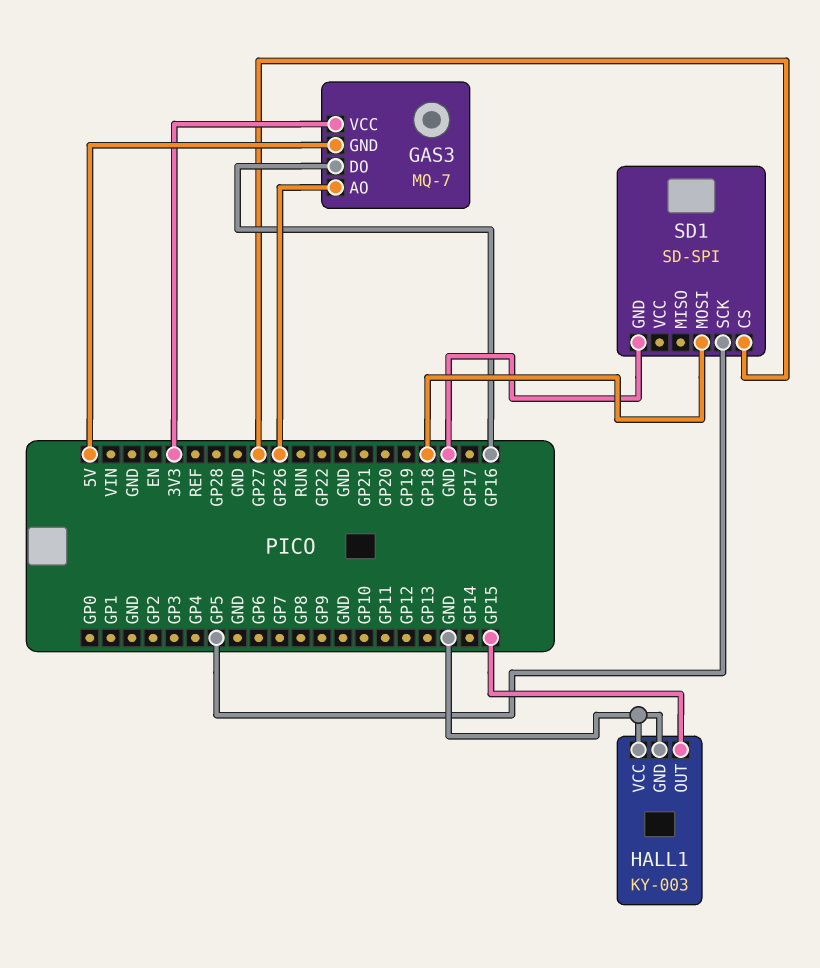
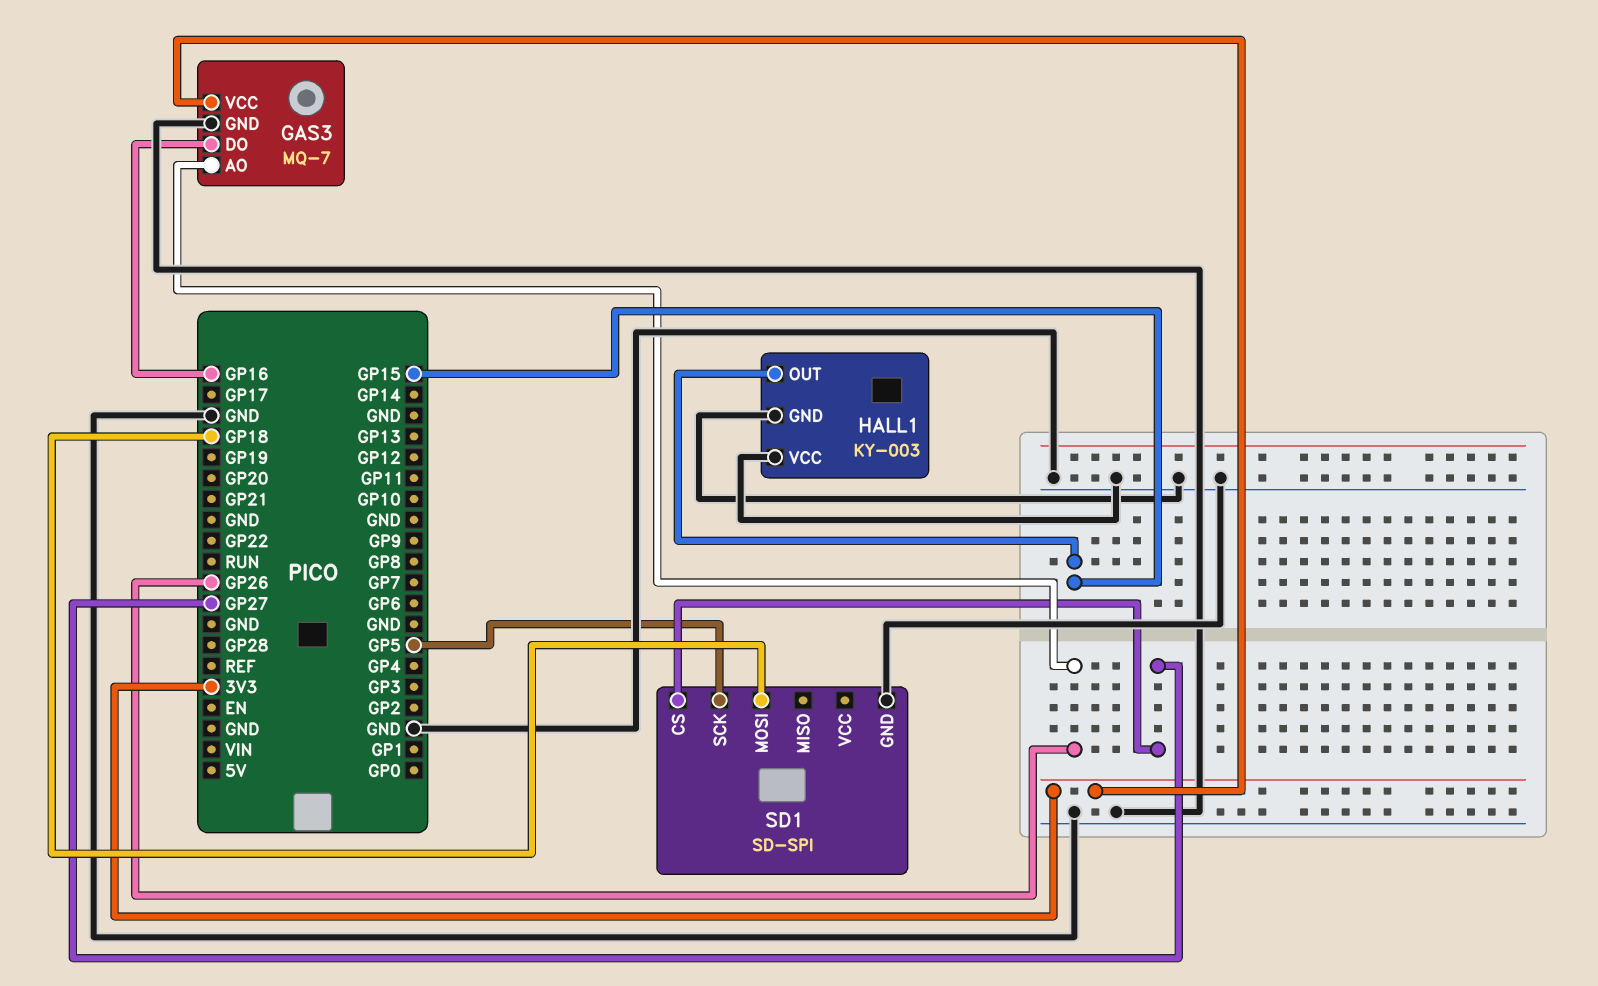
GAS3 pin GND: 5V -> GND

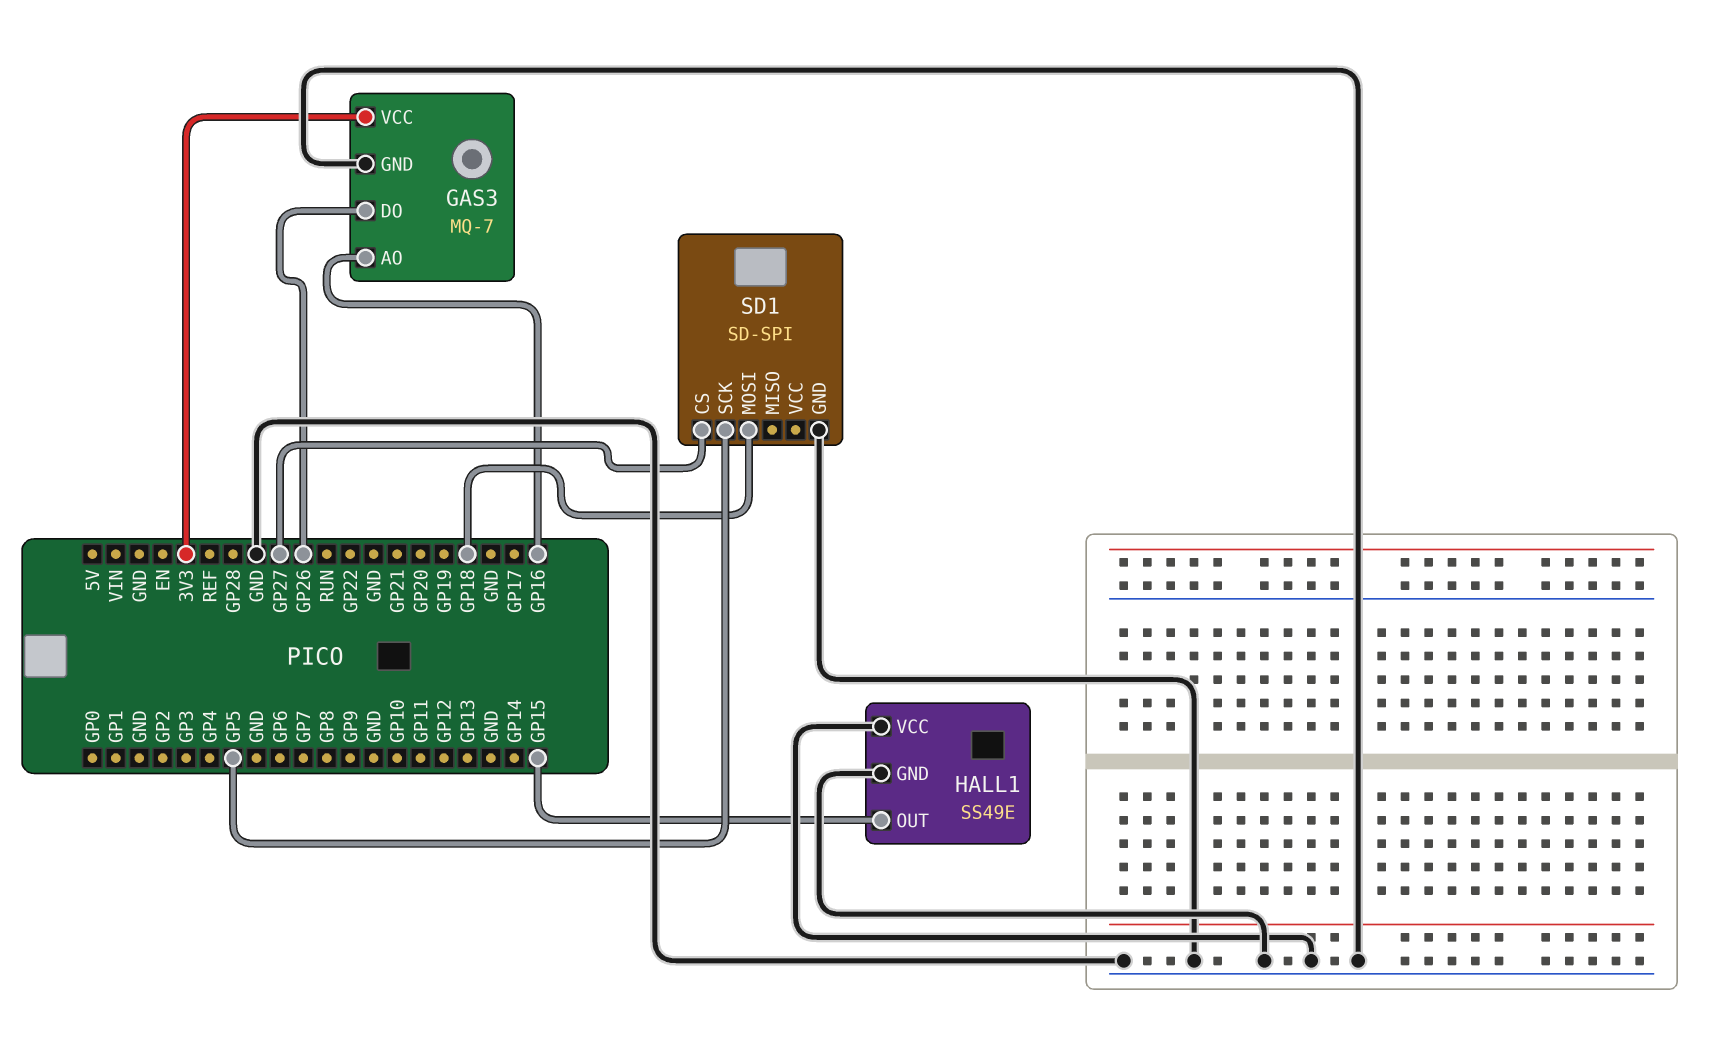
GAS3 pin AO: GP26 -> GP16
GAS3 pin DO: GP16 -> GP26
HALL1: KY-003 -> SS49E

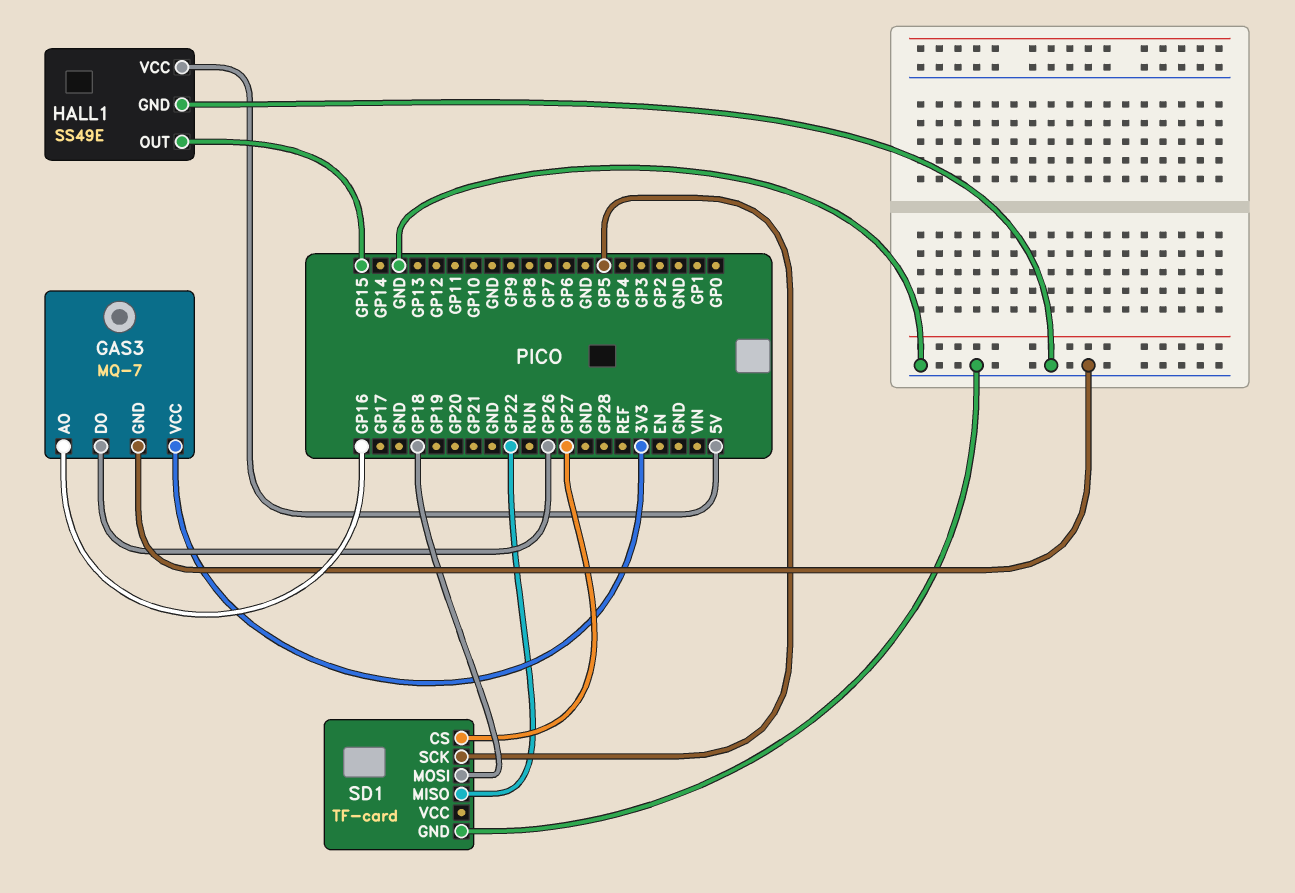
HALL1 pin VCC: GND -> 5V
SD1: SD-SPI -> TF-card
SD1 pin MISO: none -> GP22

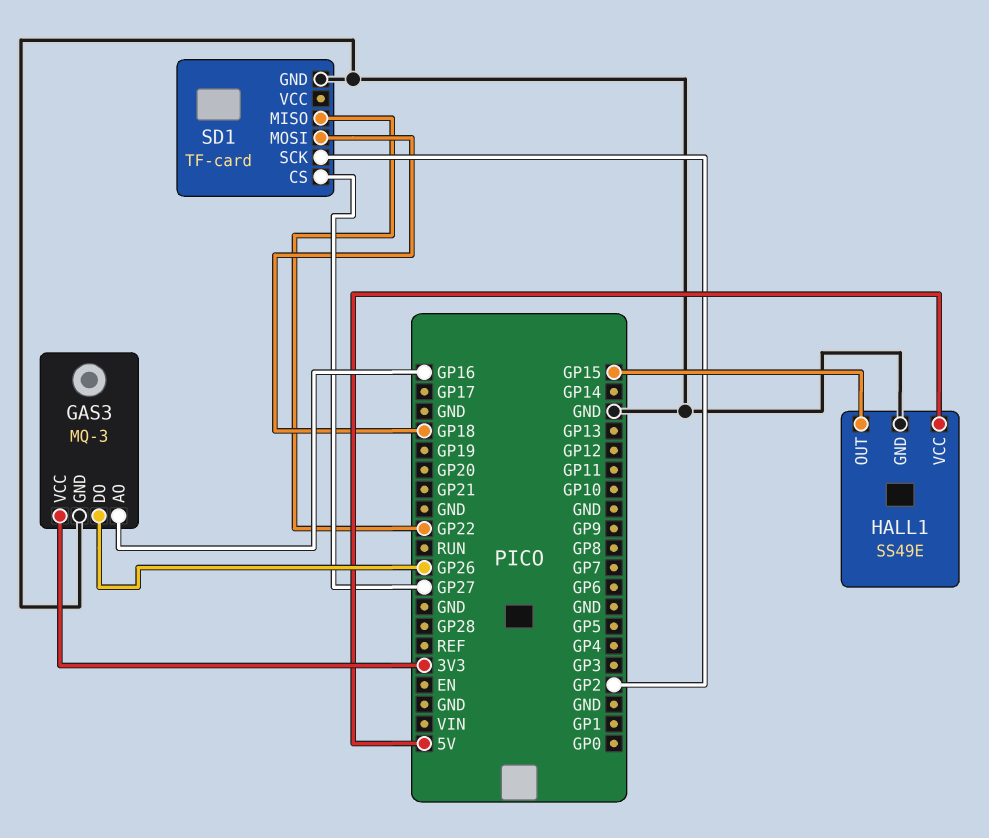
GAS3: MQ-7 -> MQ-3
SD1 pin SCK: GP5 -> GP2

